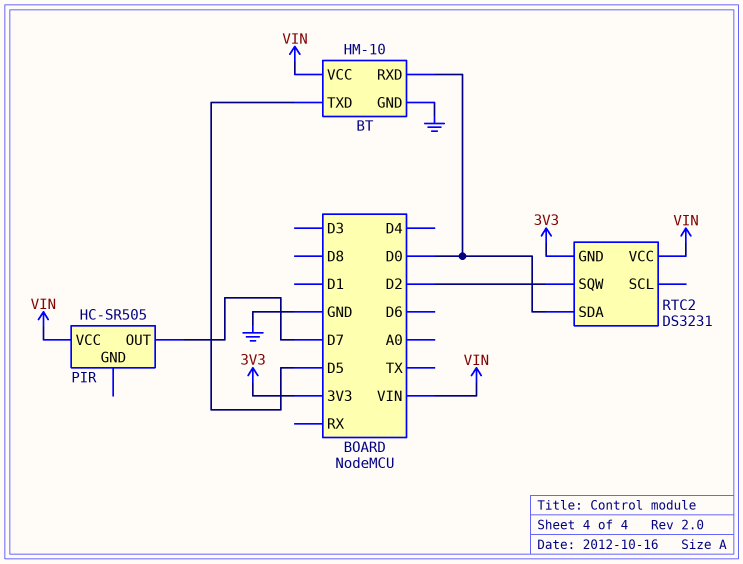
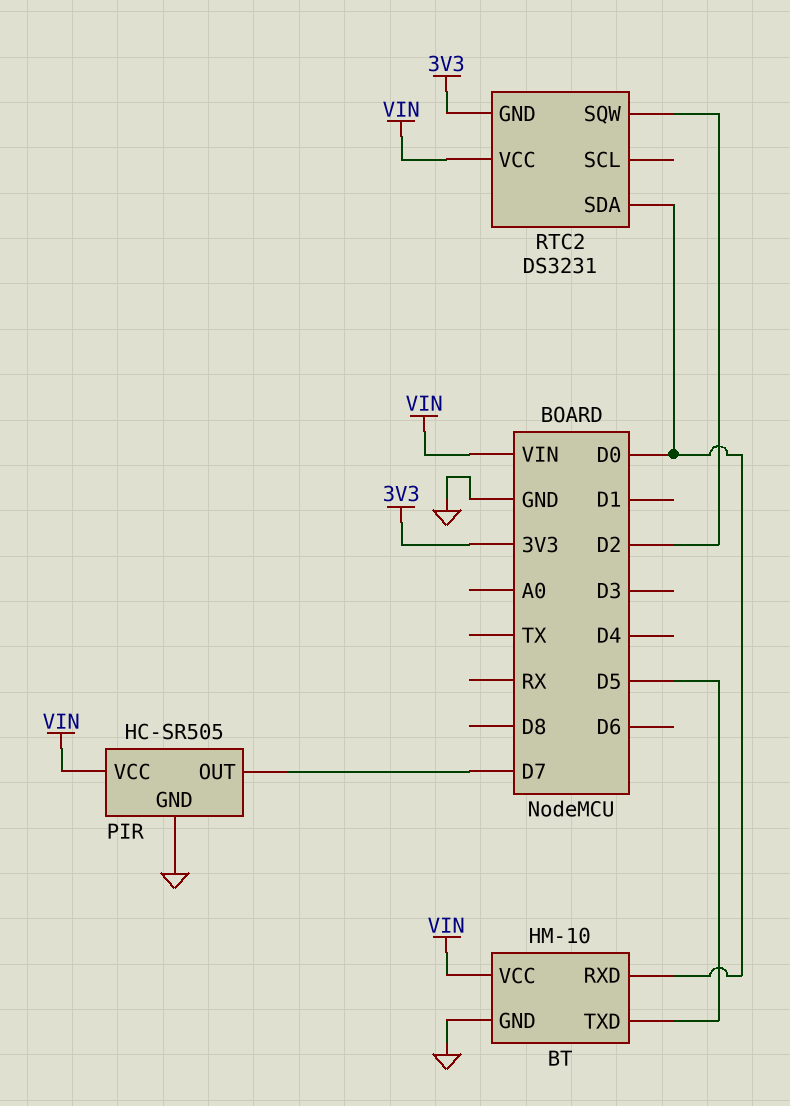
PIR pin GND: none -> GND

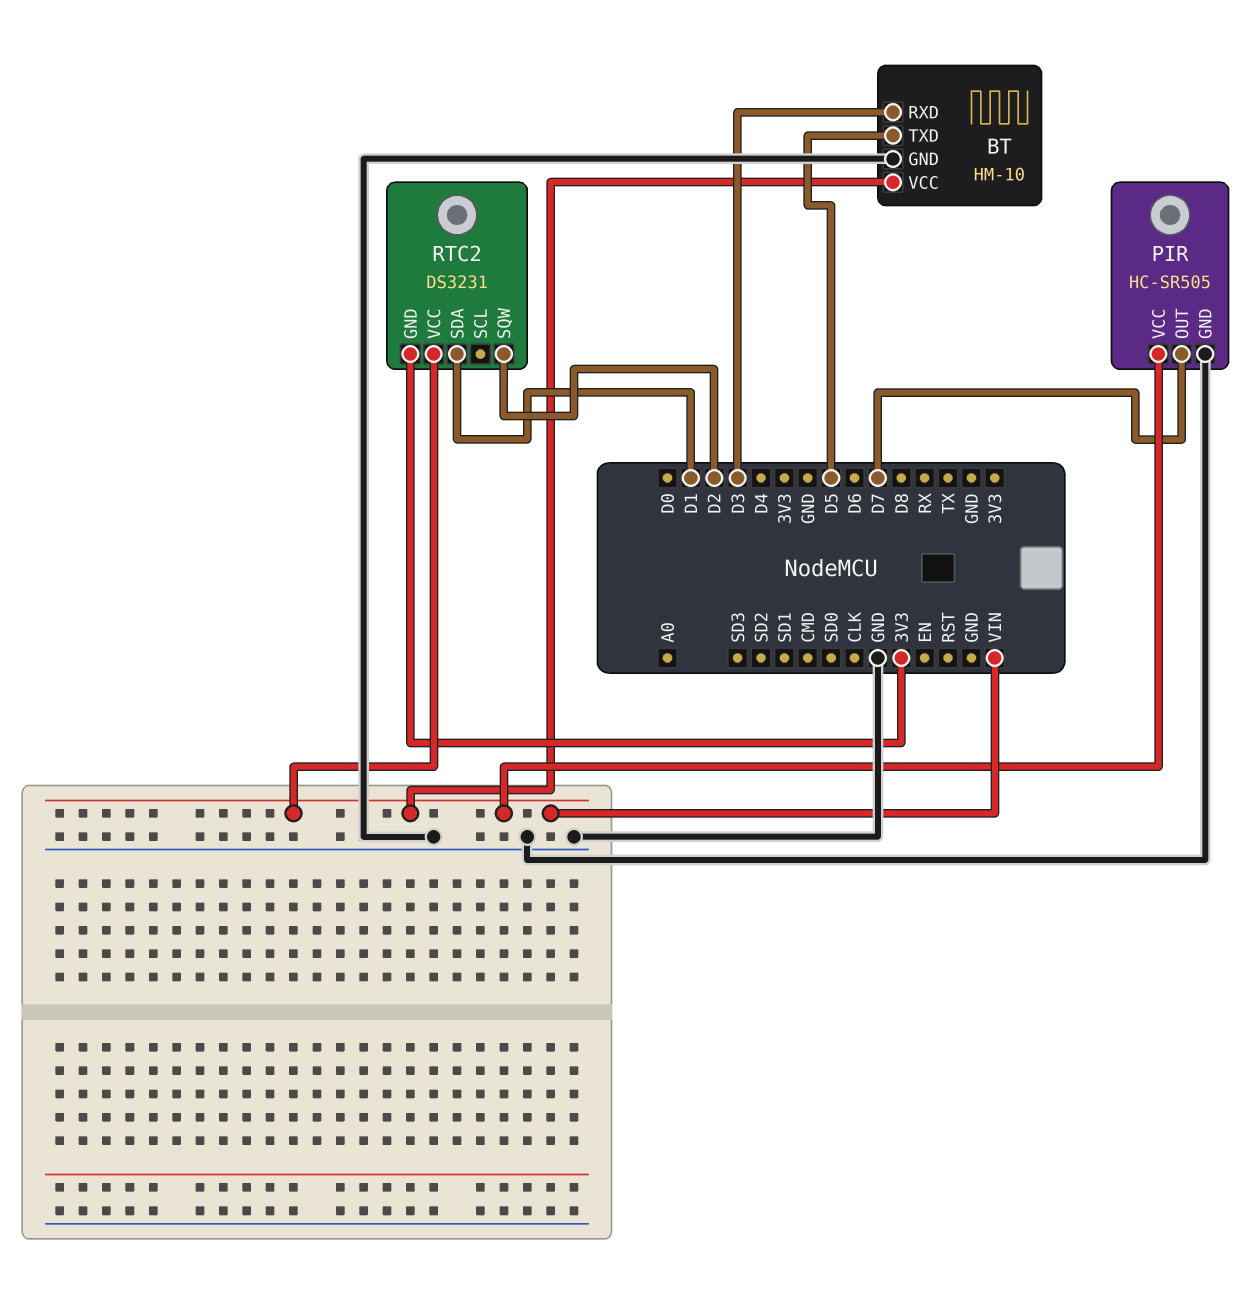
BT pin RXD: D0 -> D3
RTC2 pin SDA: D0 -> D1

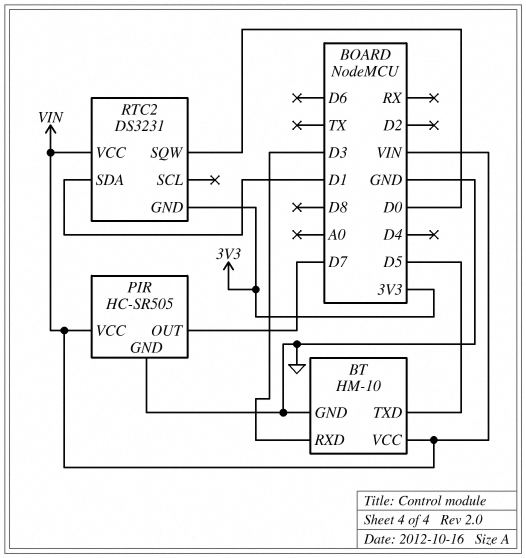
RTC2 pin SQW: D2 -> D0

